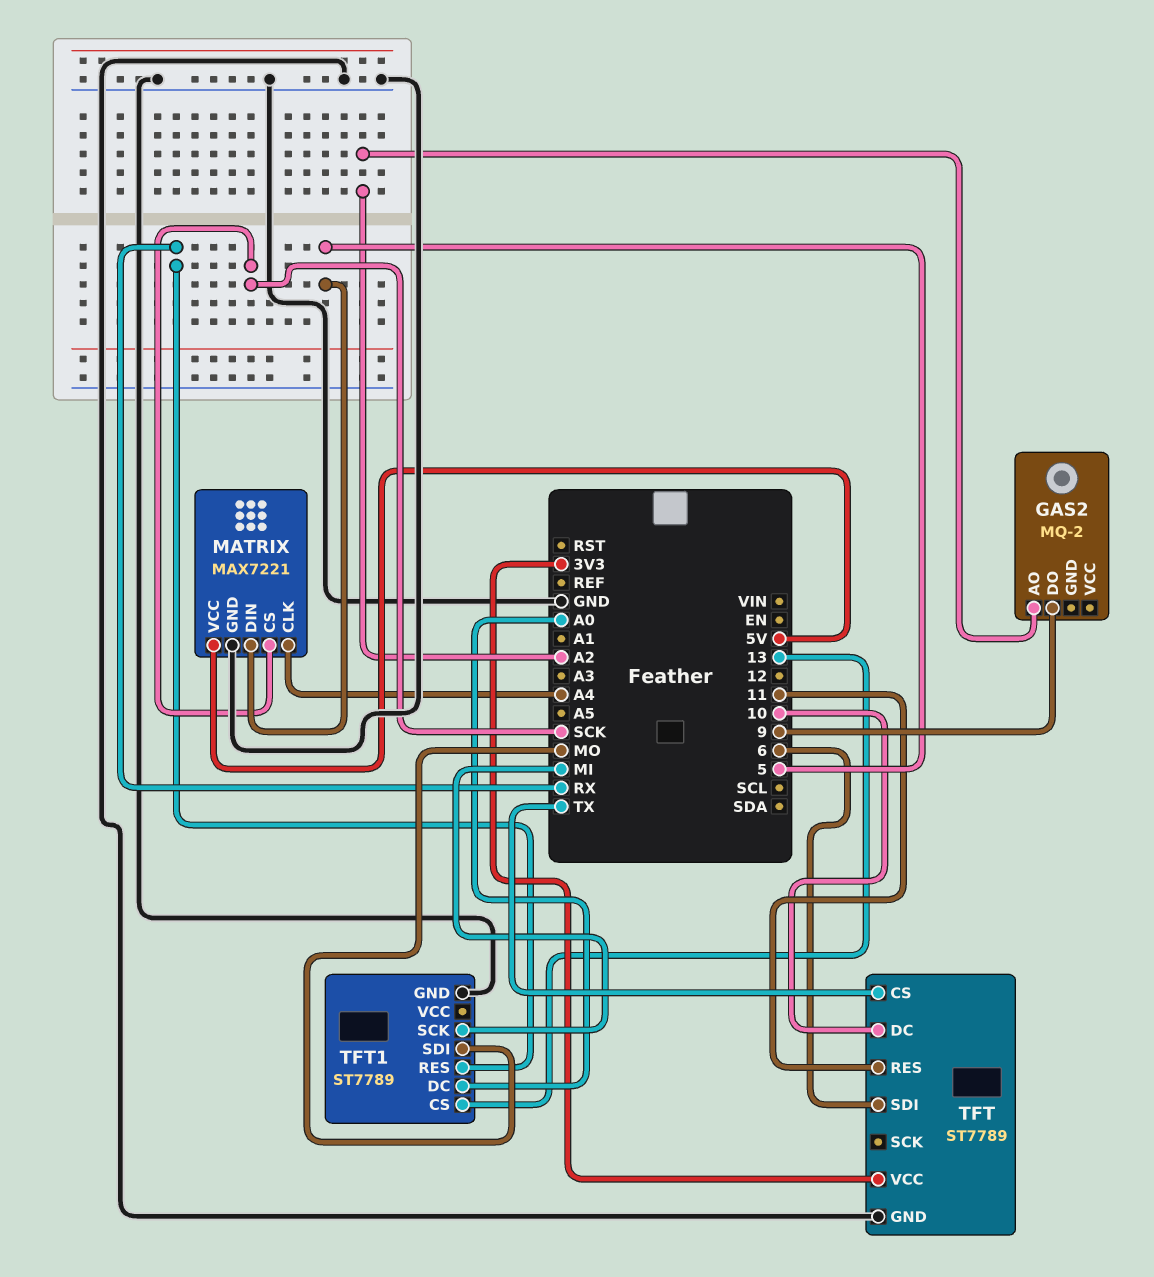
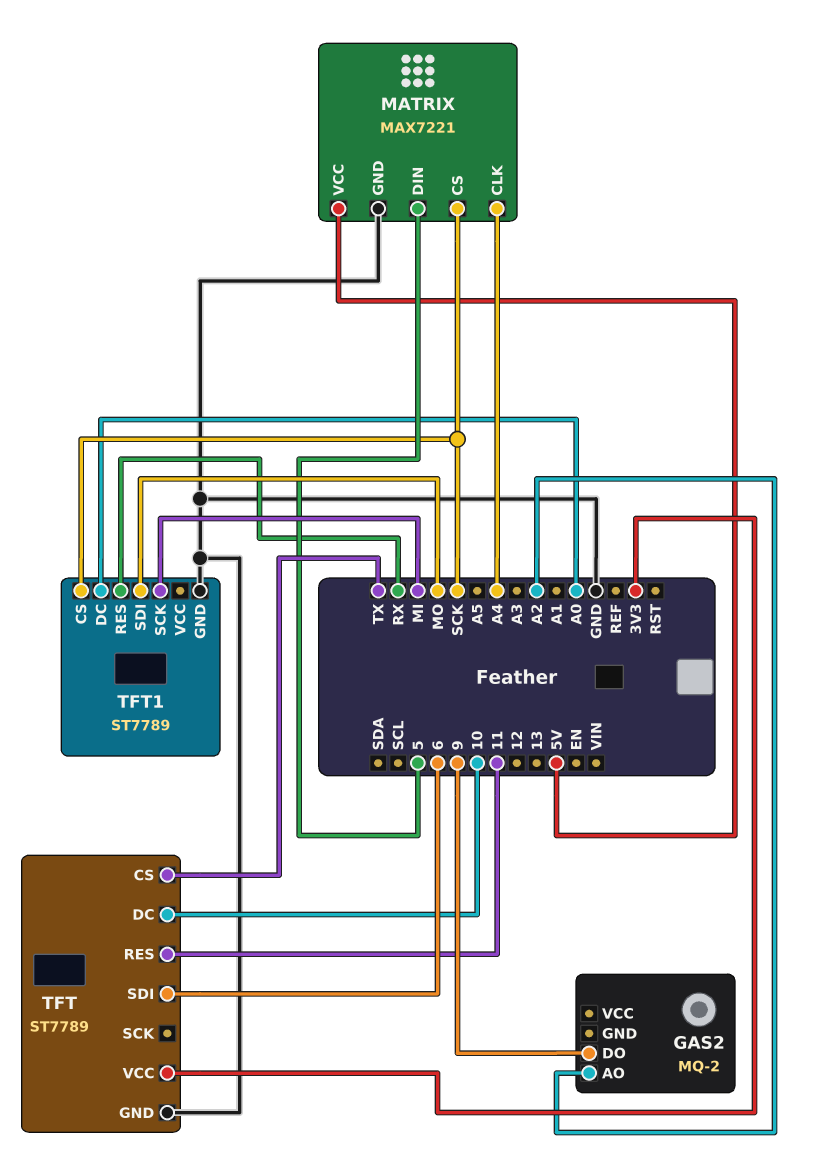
TFT1 pin CS: 13 -> SCK

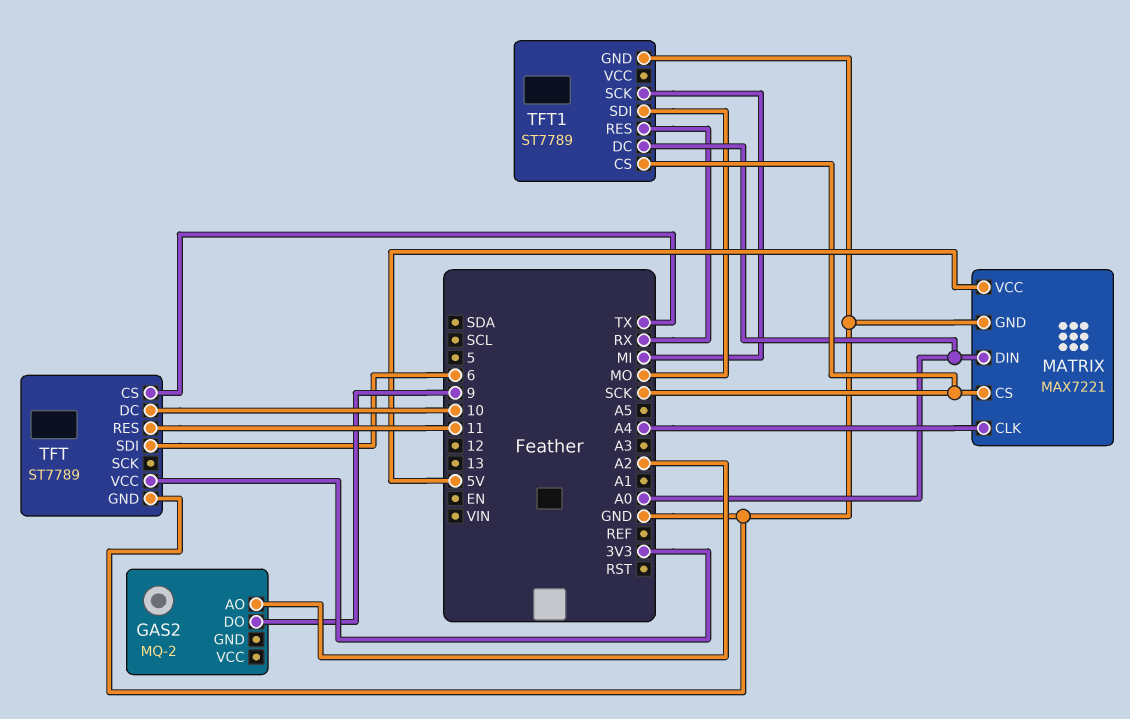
MATRIX pin DIN: 5 -> A0

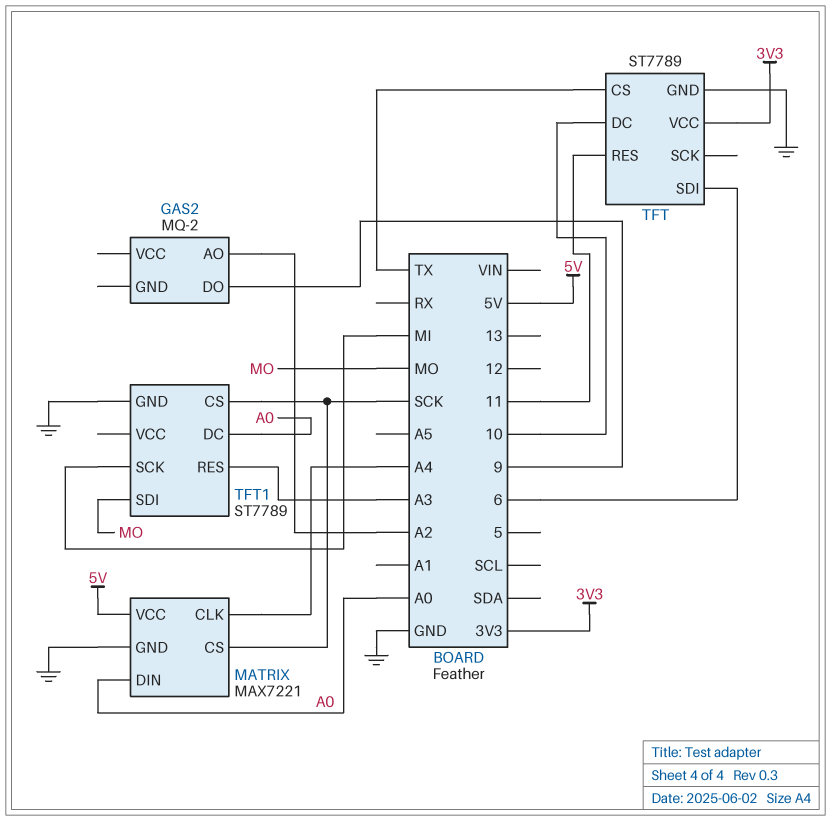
TFT1 pin RES: RX -> A3

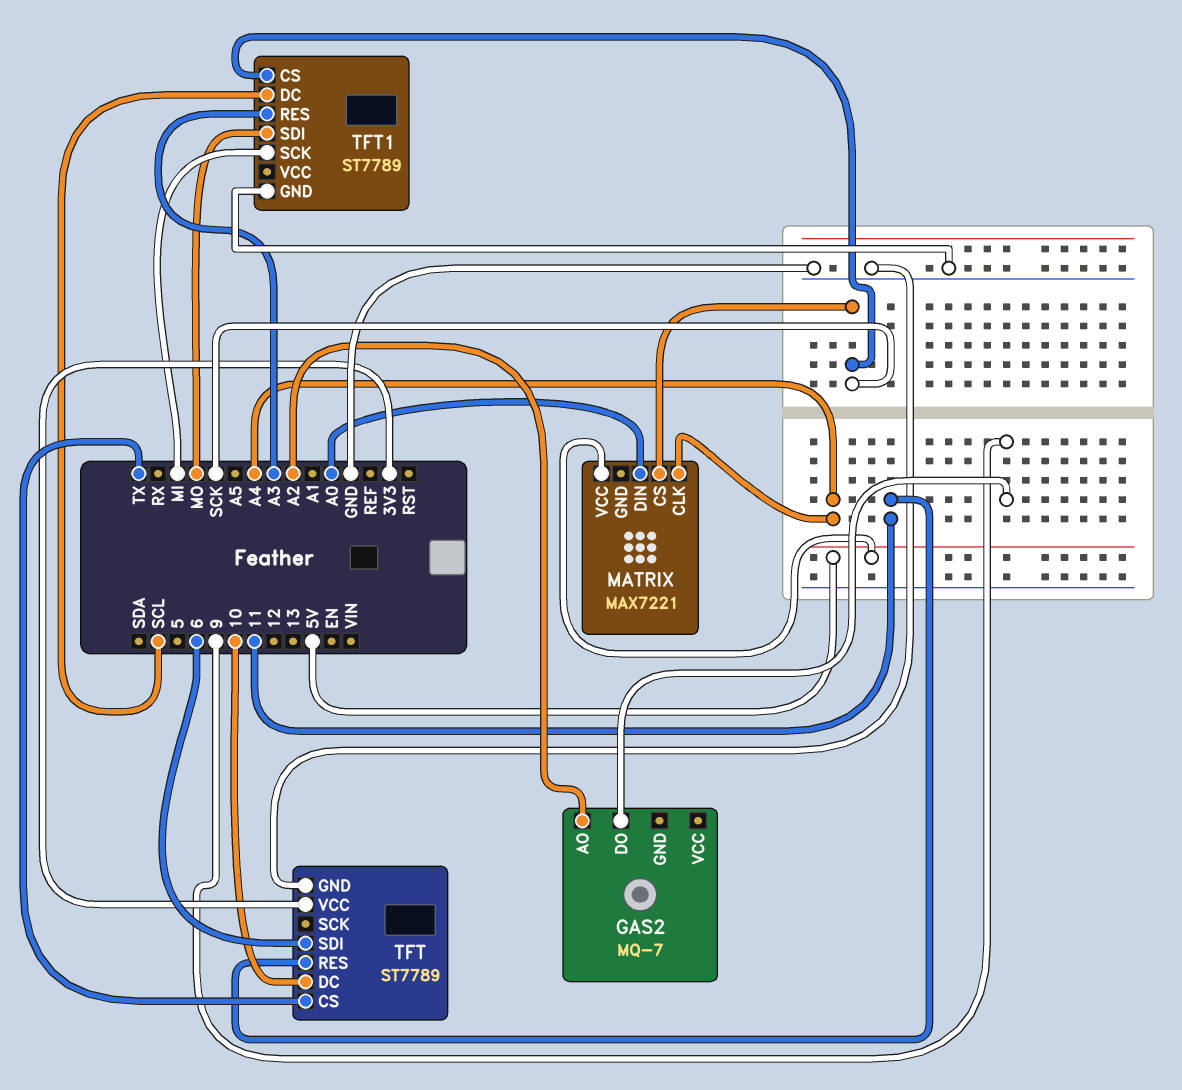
GAS2: MQ-2 -> MQ-7
MATRIX pin GND: GND -> none
TFT1 pin DC: A0 -> SCL

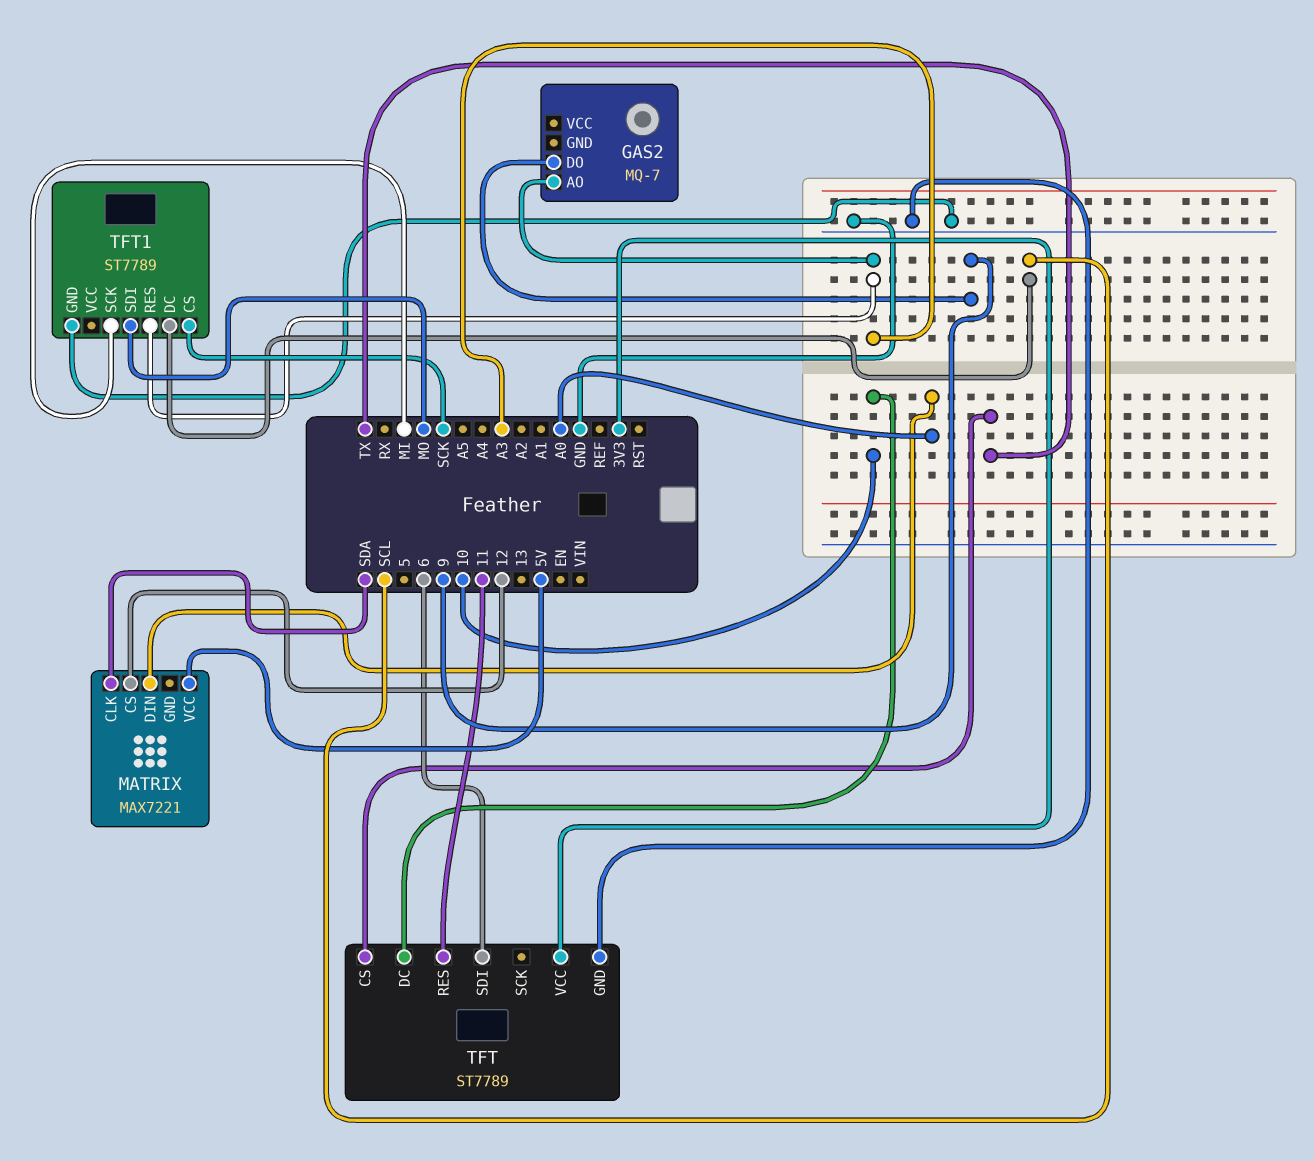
GAS2 pin AO: A2 -> A3
MATRIX pin CLK: A4 -> SDA
MATRIX pin CS: SCK -> 12

